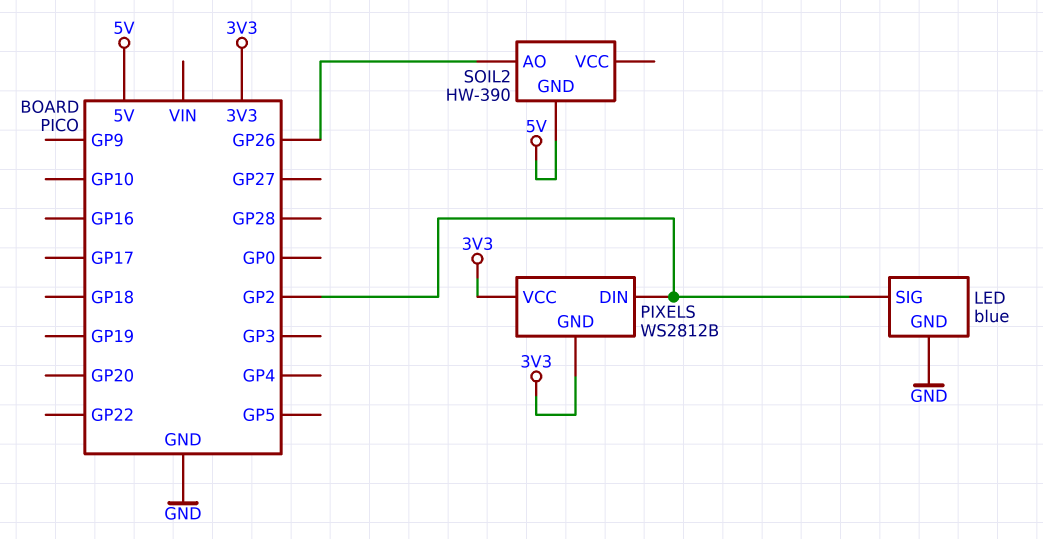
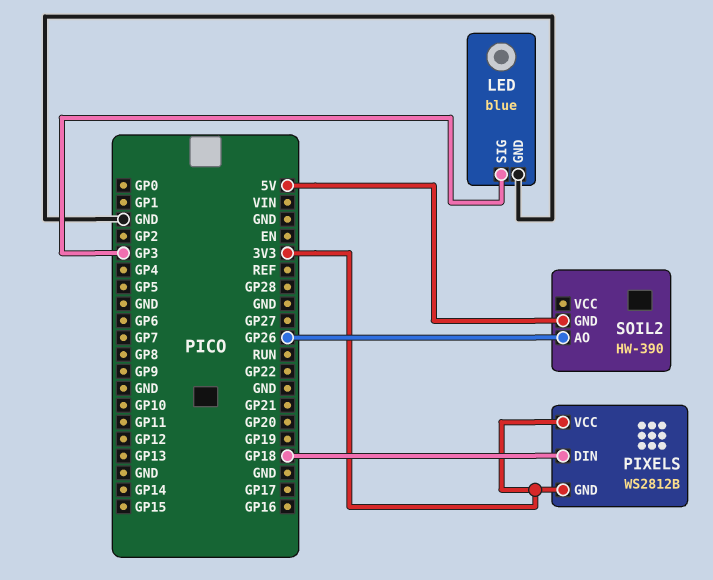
LED pin SIG: GP2 -> GP3
PIXELS pin DIN: GP2 -> GP18

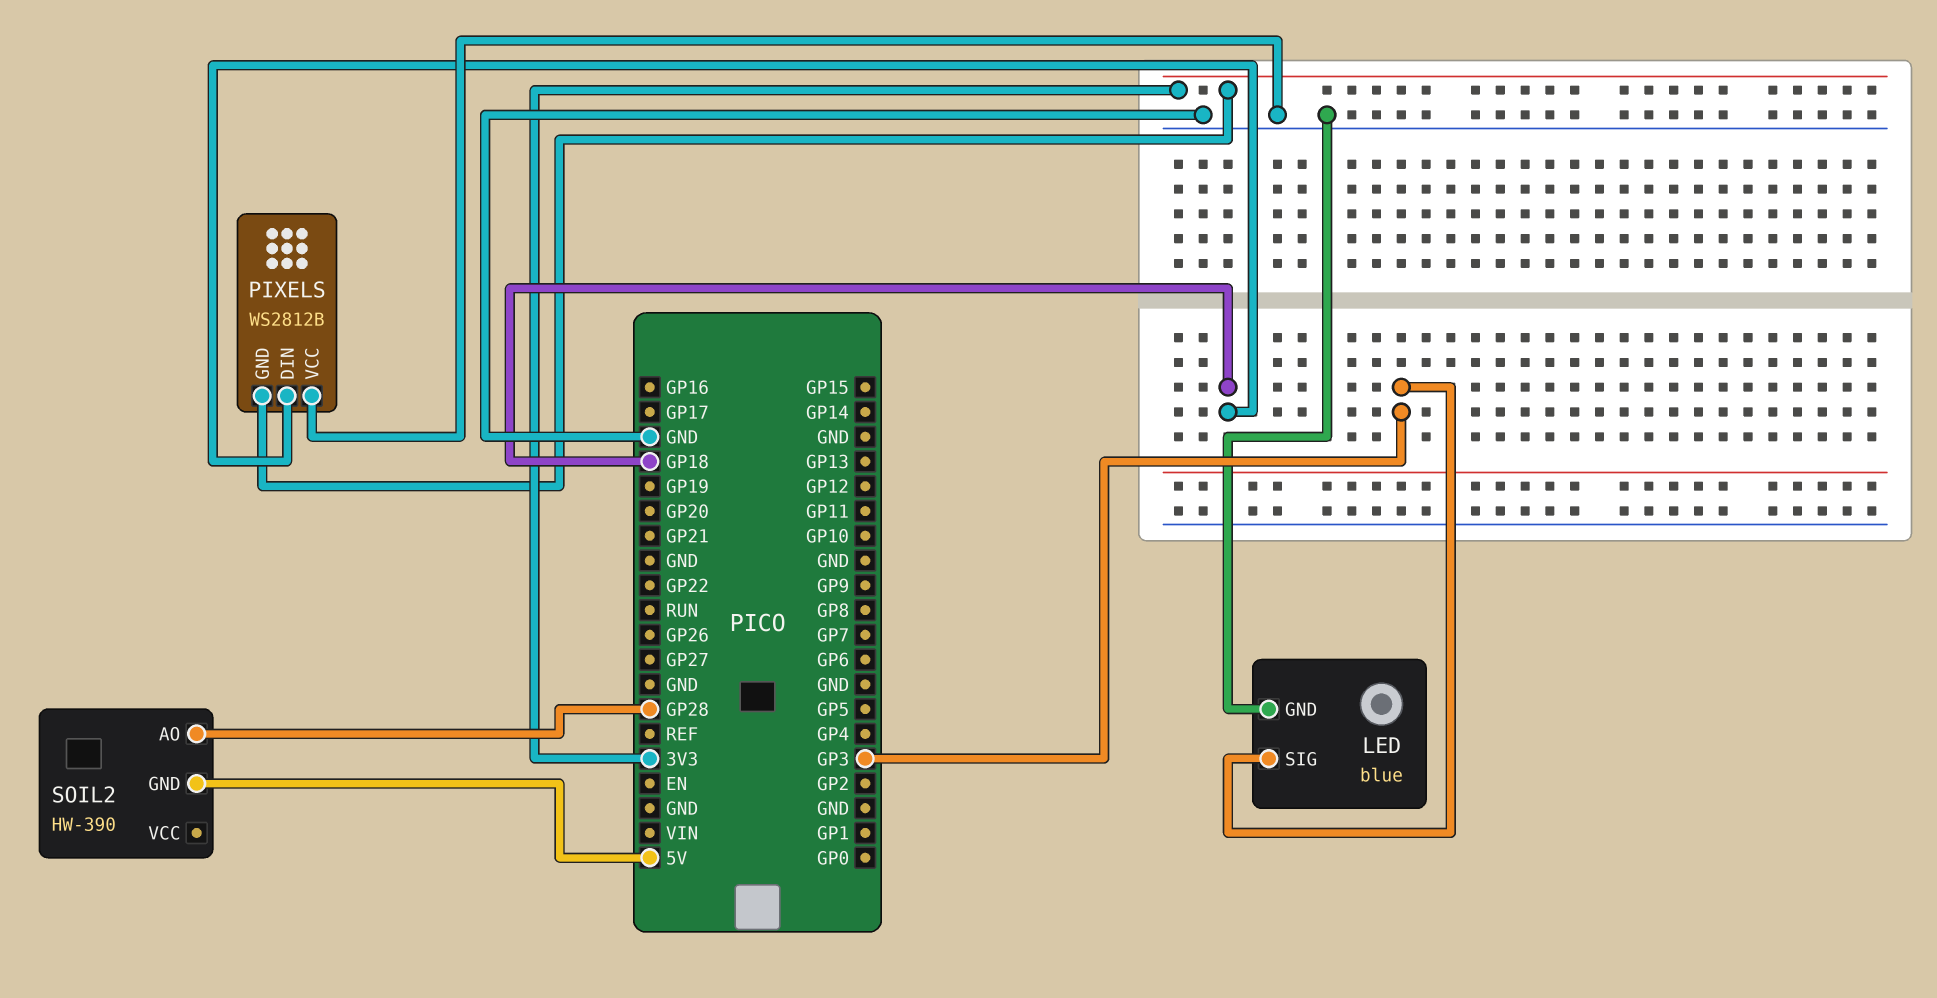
PIXELS pin VCC: 3V3 -> GND
SOIL2 pin AO: GP26 -> GP28

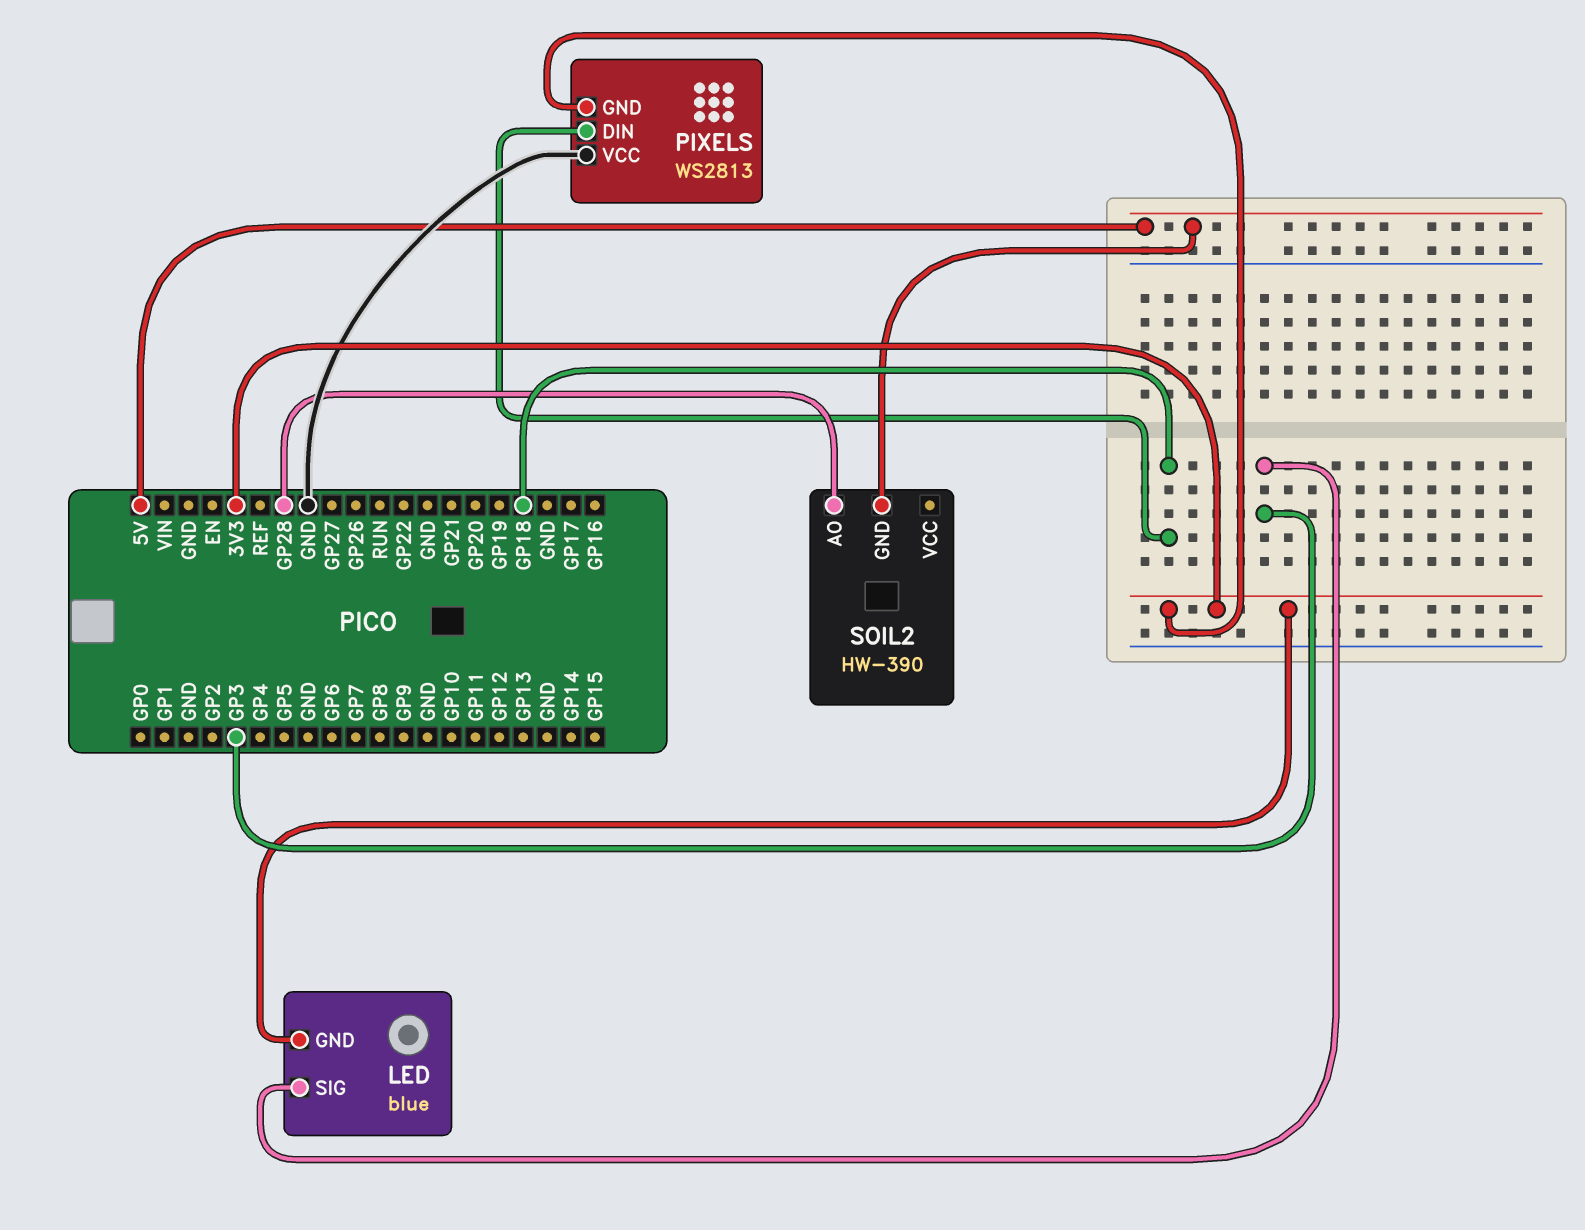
LED pin GND: GND -> 3V3
PIXELS: WS2812B -> WS2813

